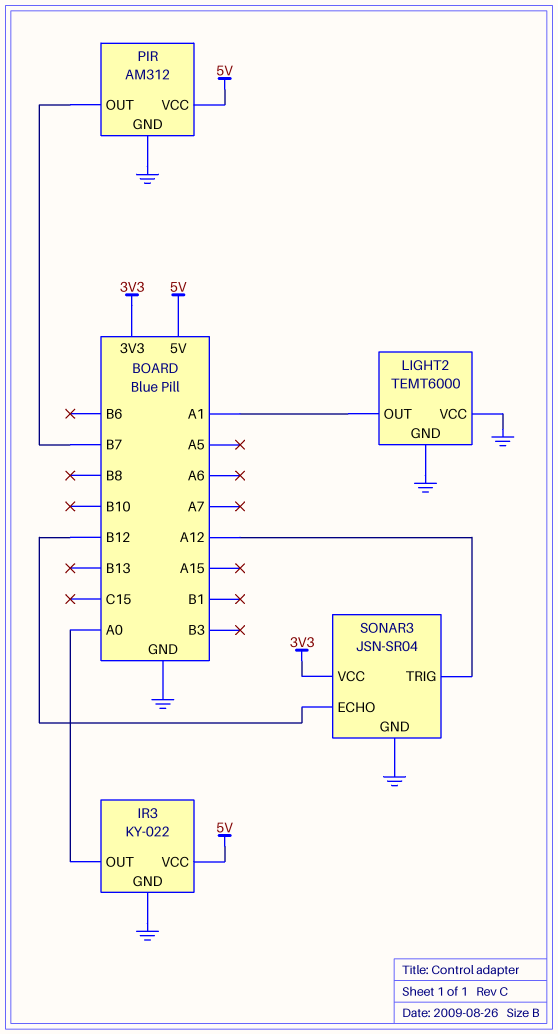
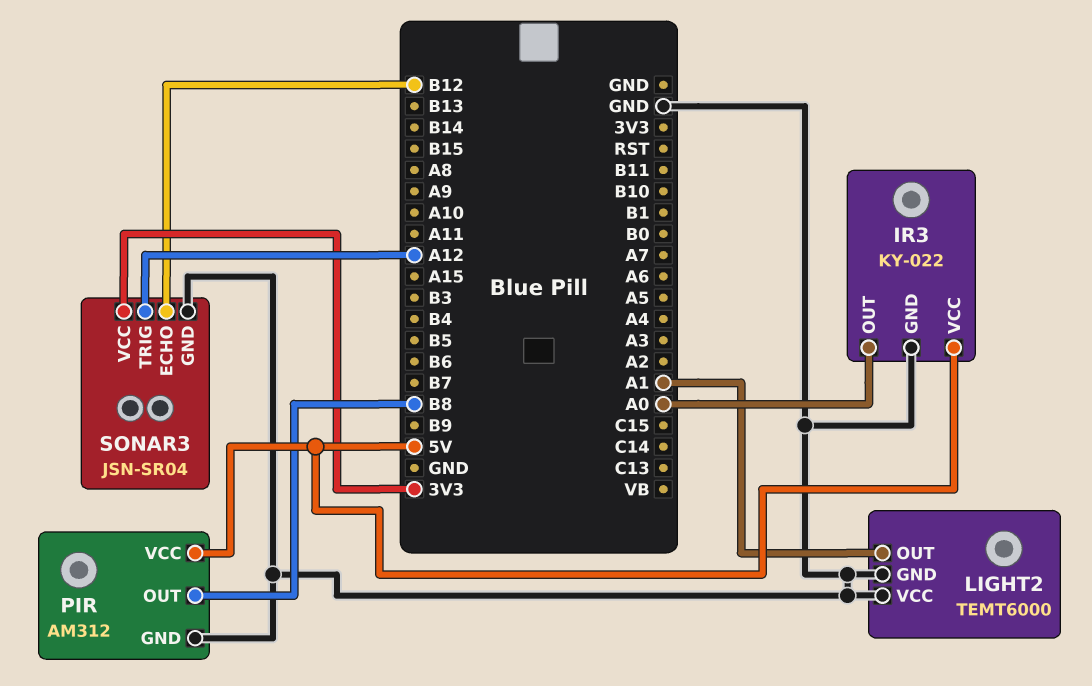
PIR pin OUT: B7 -> B8

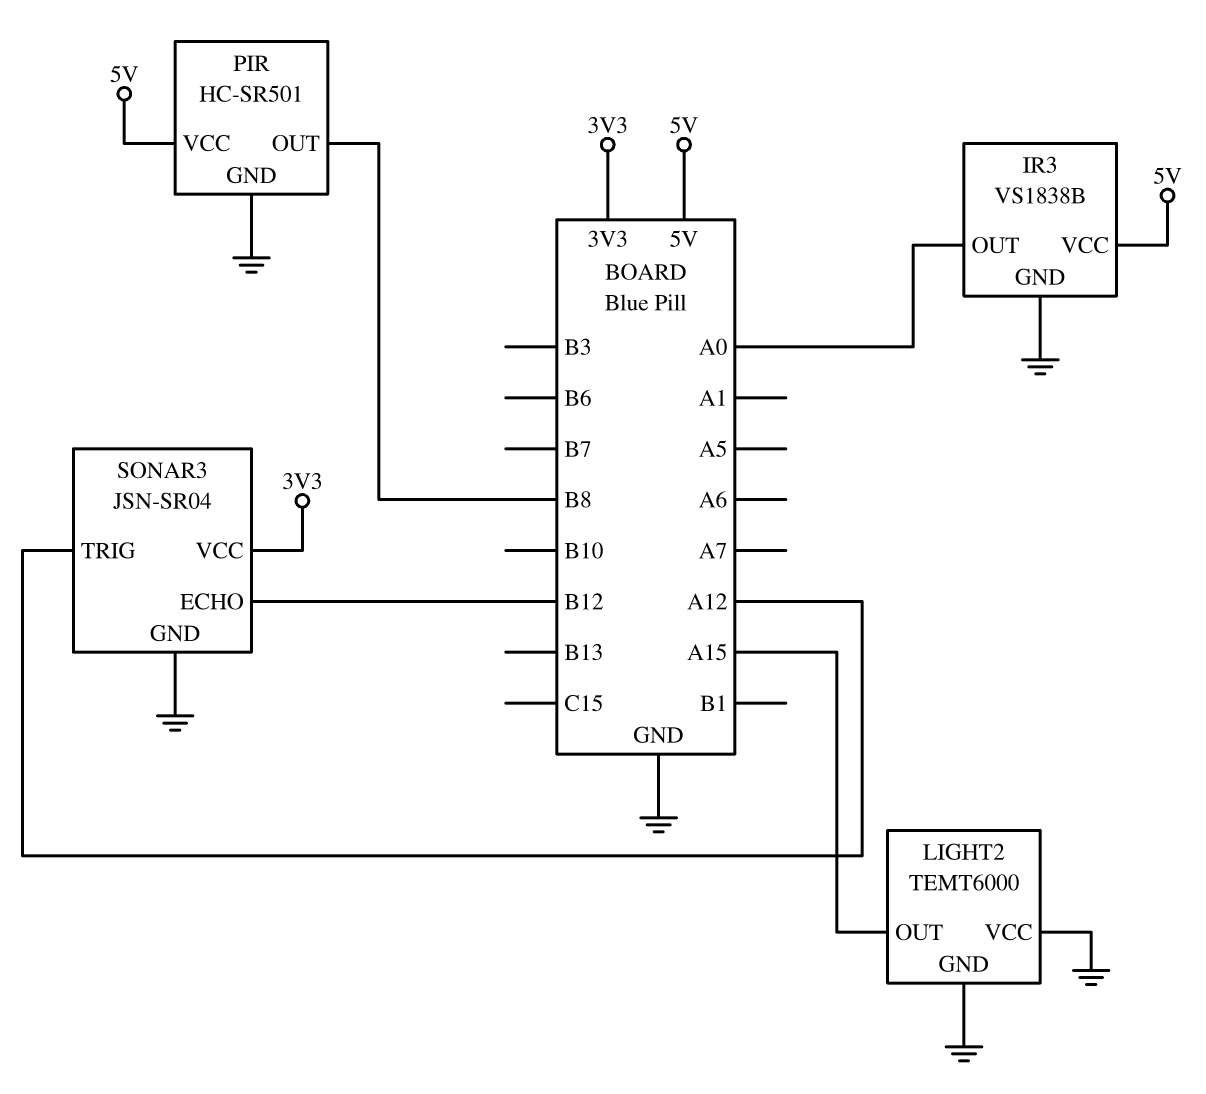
IR3: KY-022 -> VS1838B
LIGHT2 pin OUT: A1 -> A15
PIR: AM312 -> HC-SR501

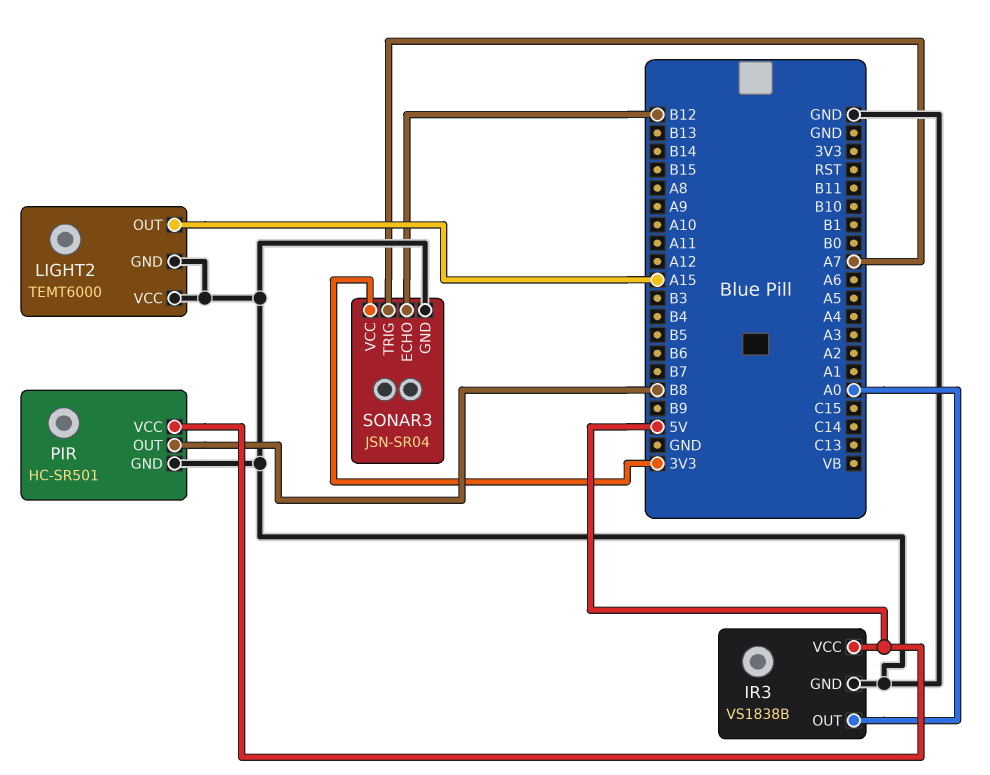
SONAR3 pin TRIG: A12 -> A7

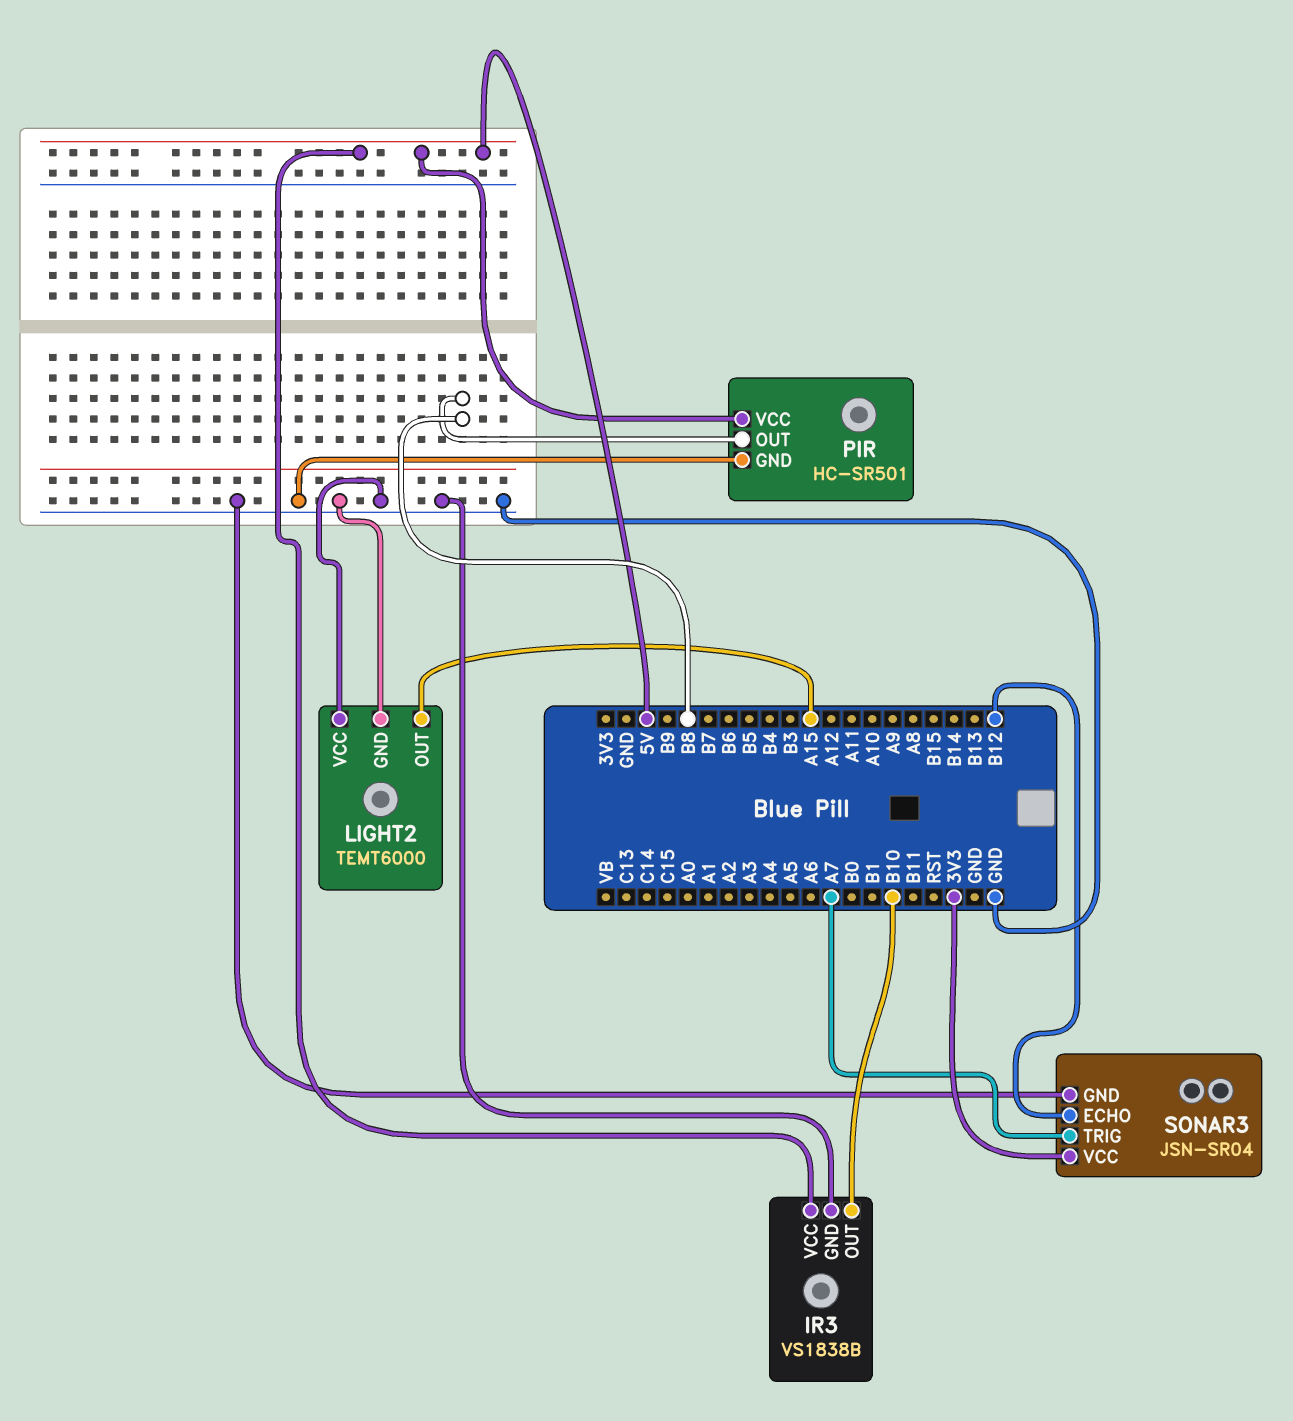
IR3 pin OUT: A0 -> B10

